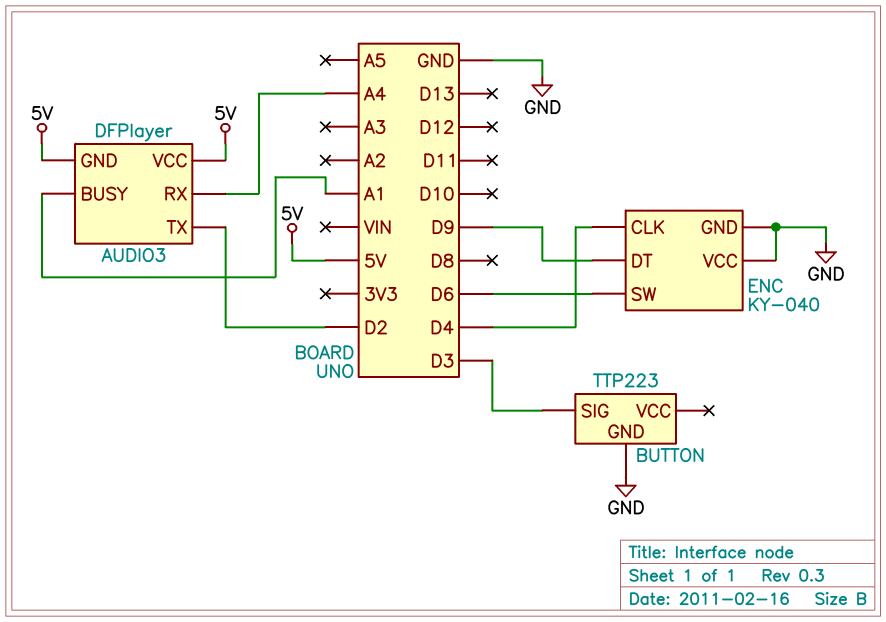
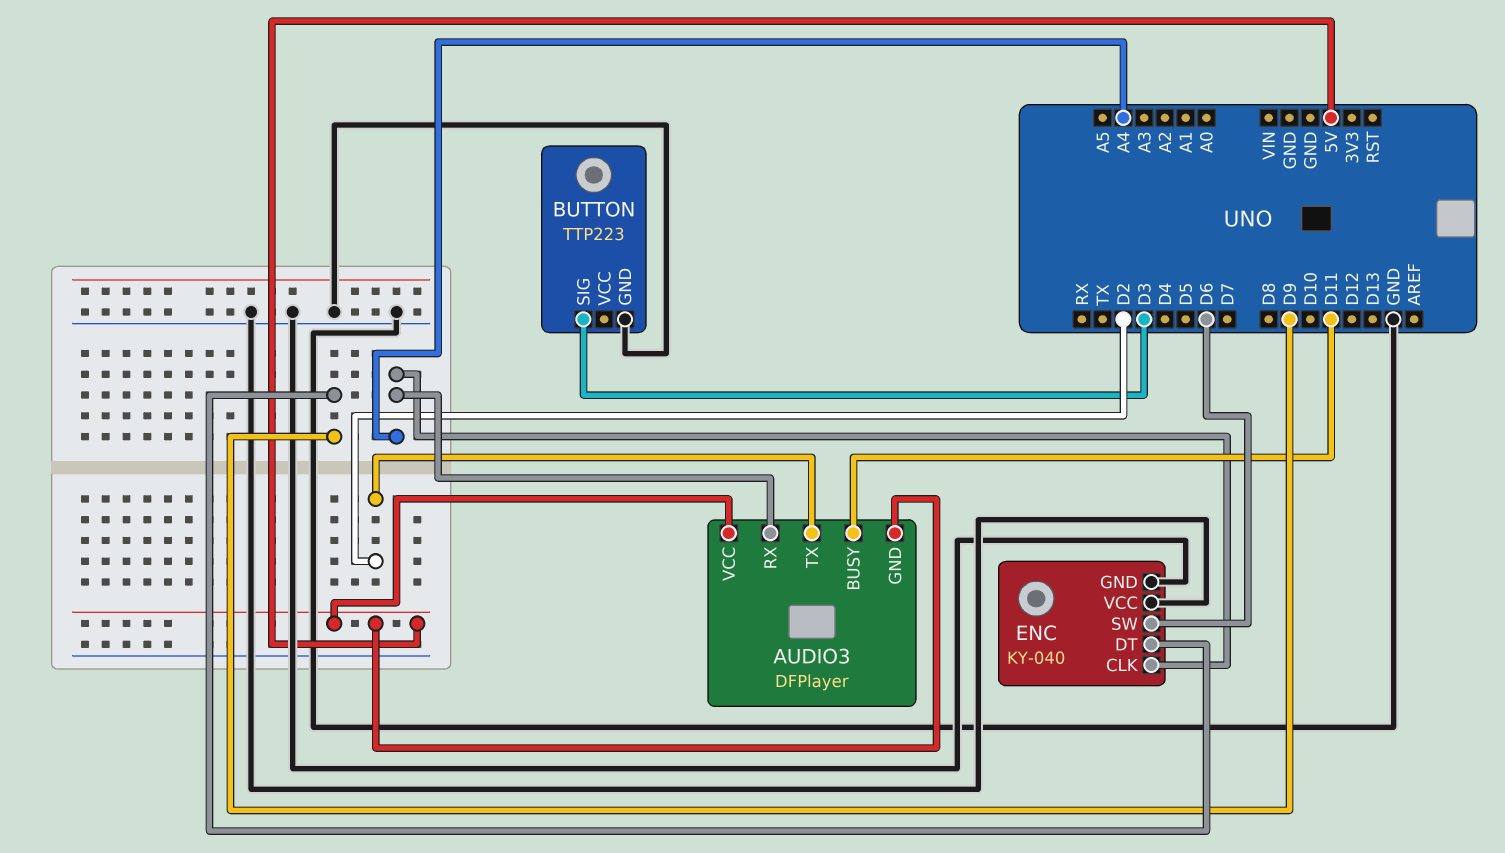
AUDIO3 pin BUSY: A1 -> D11
ENC pin CLK: D4 -> A4

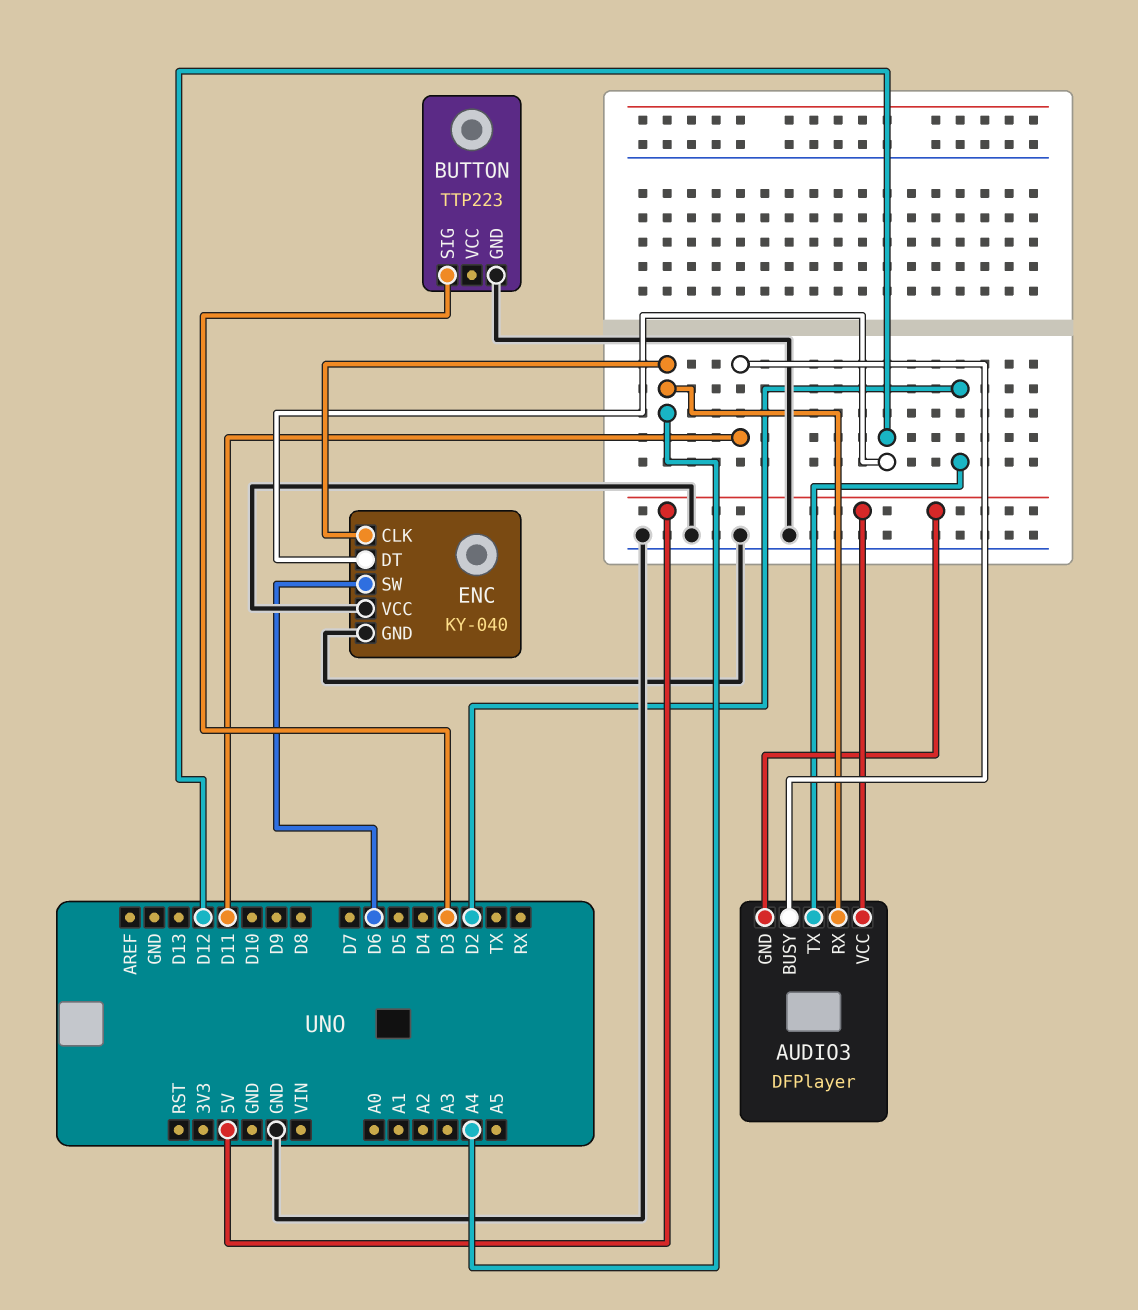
ENC pin DT: D9 -> D12

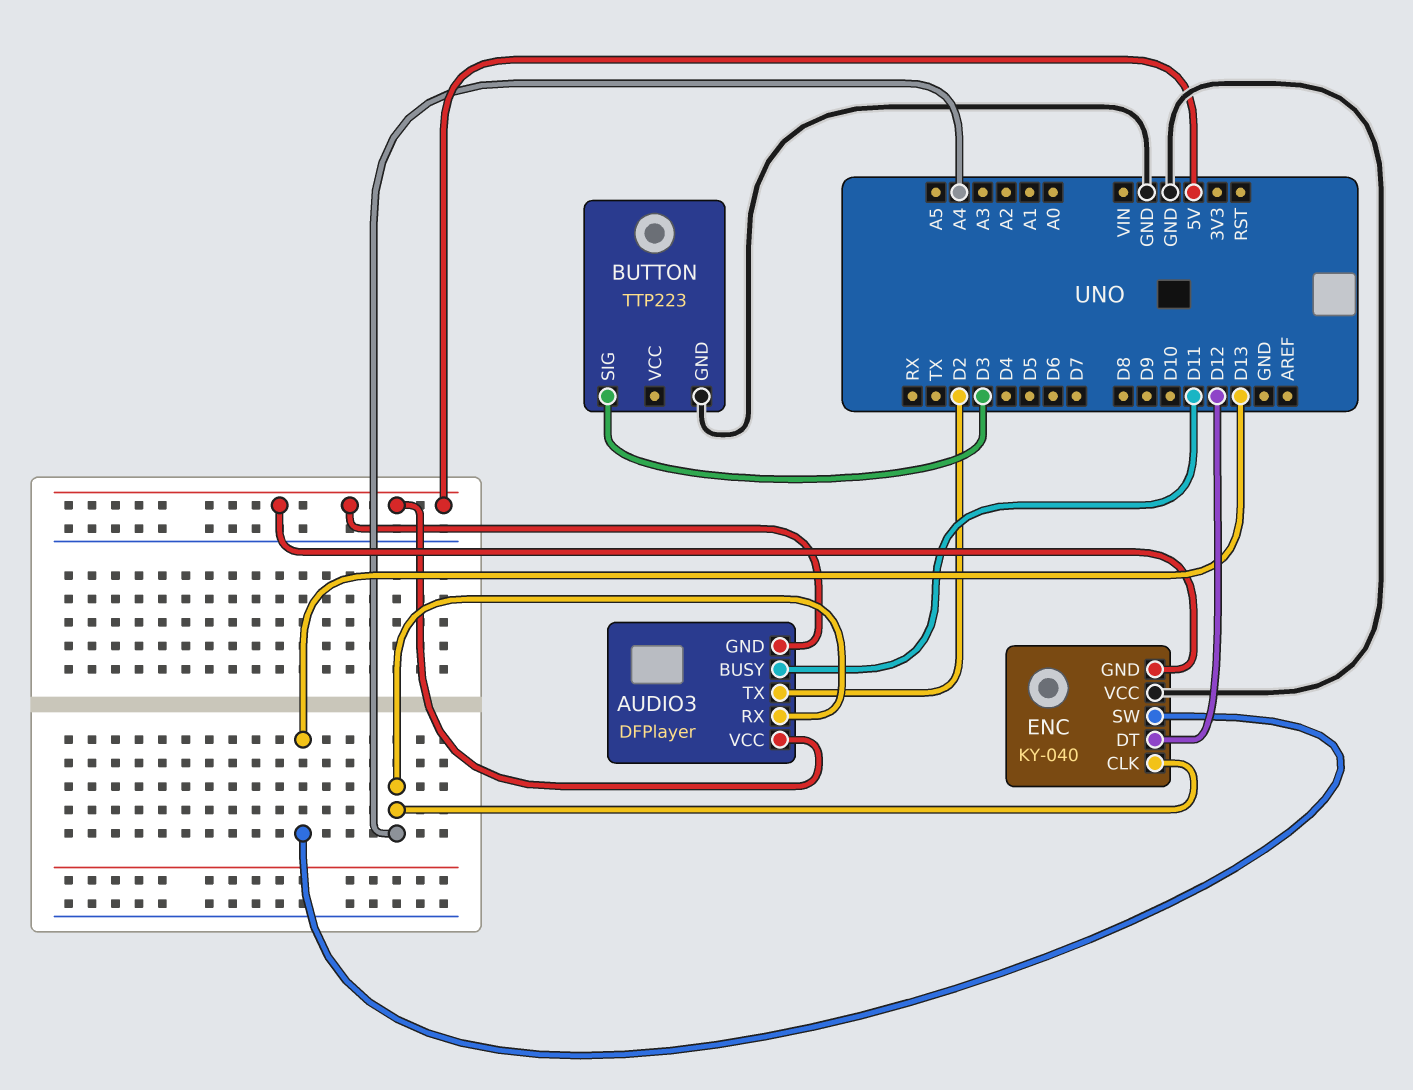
ENC pin GND: GND -> 5V
ENC pin SW: D6 -> D13

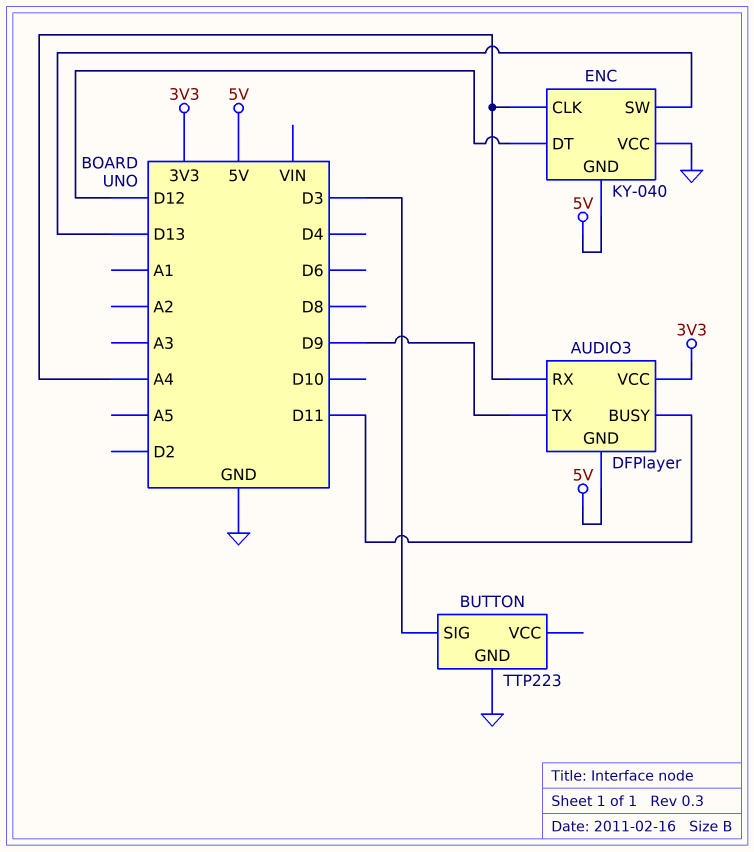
AUDIO3 pin TX: D2 -> D9
AUDIO3 pin VCC: 5V -> 3V3

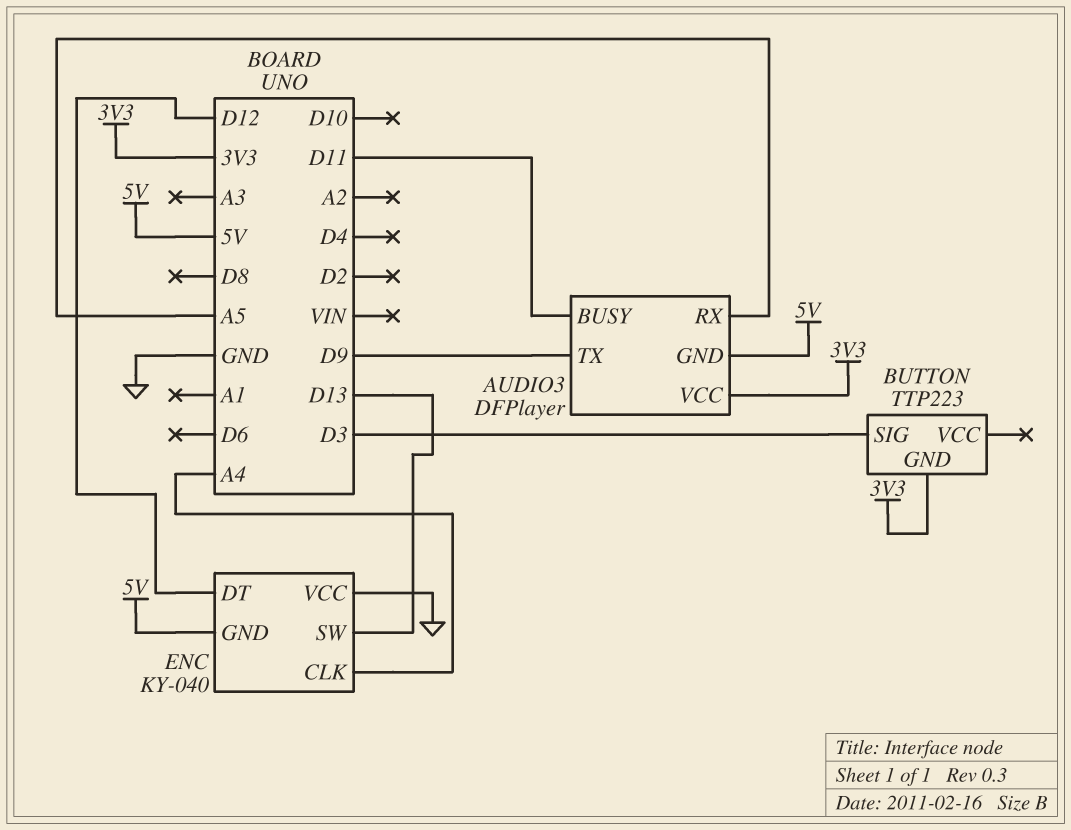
AUDIO3 pin RX: A4 -> A5
BUTTON pin GND: GND -> 3V3

